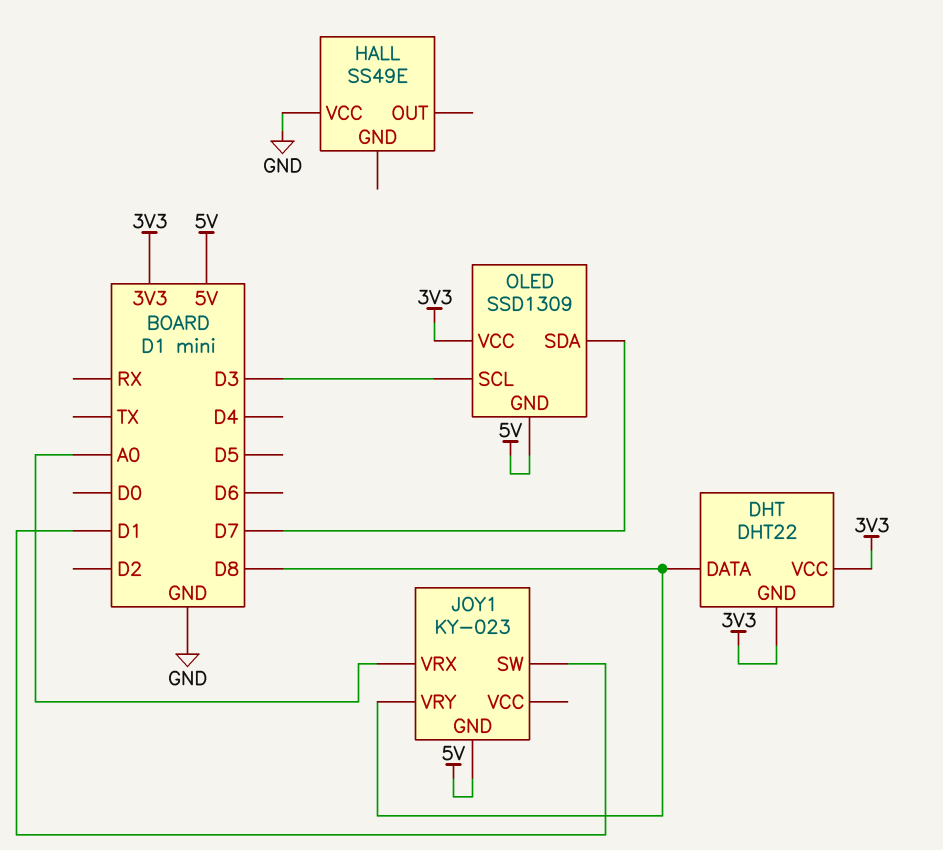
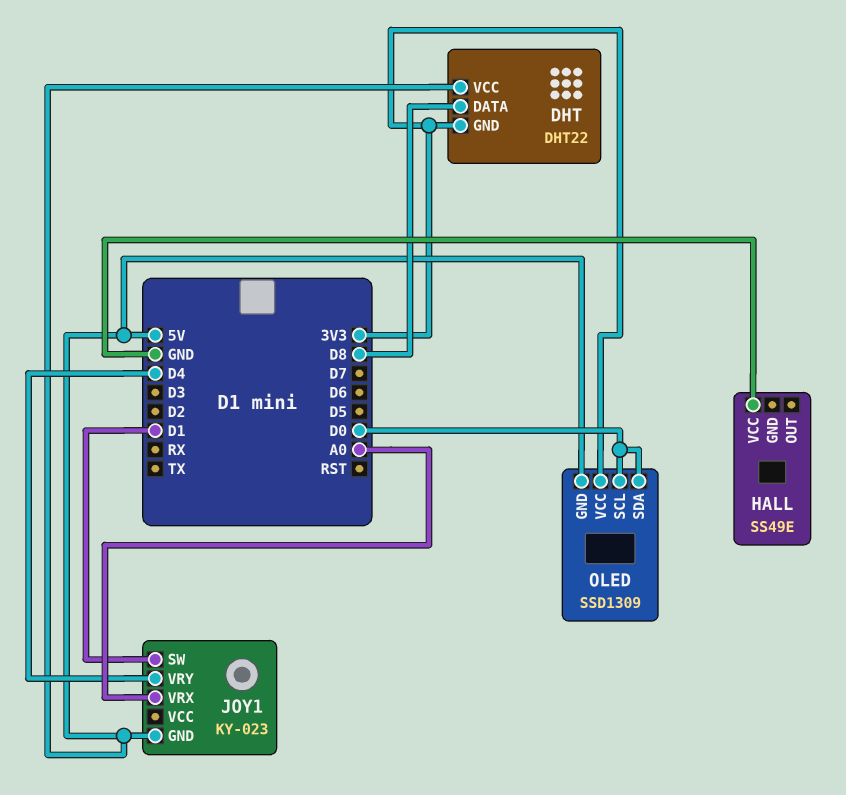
DHT pin VCC: 3V3 -> 5V
JOY1 pin VRY: D8 -> D4
OLED pin SCL: D3 -> D0
OLED pin SDA: D7 -> D0

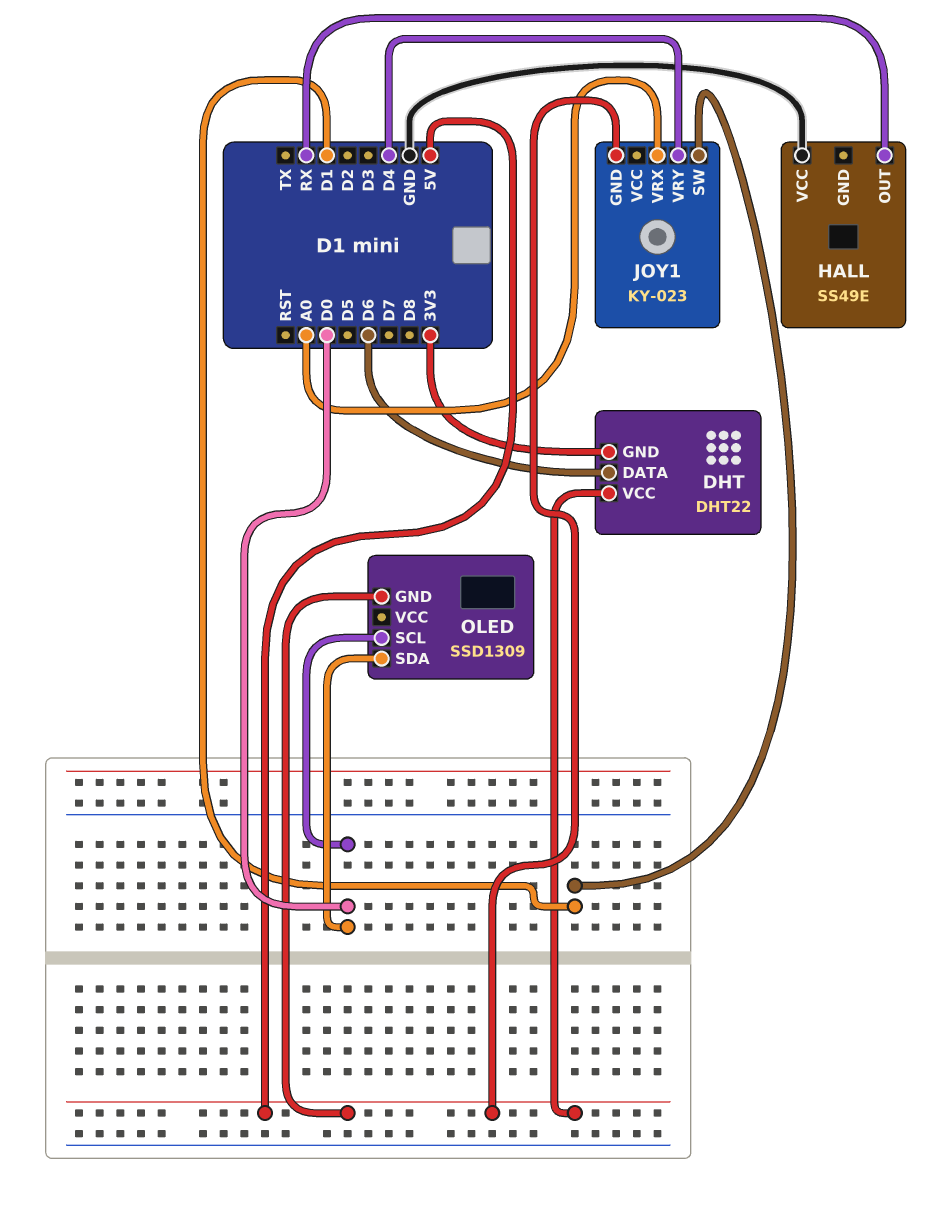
DHT pin DATA: D8 -> D6
HALL pin OUT: none -> RX
OLED pin VCC: 3V3 -> none

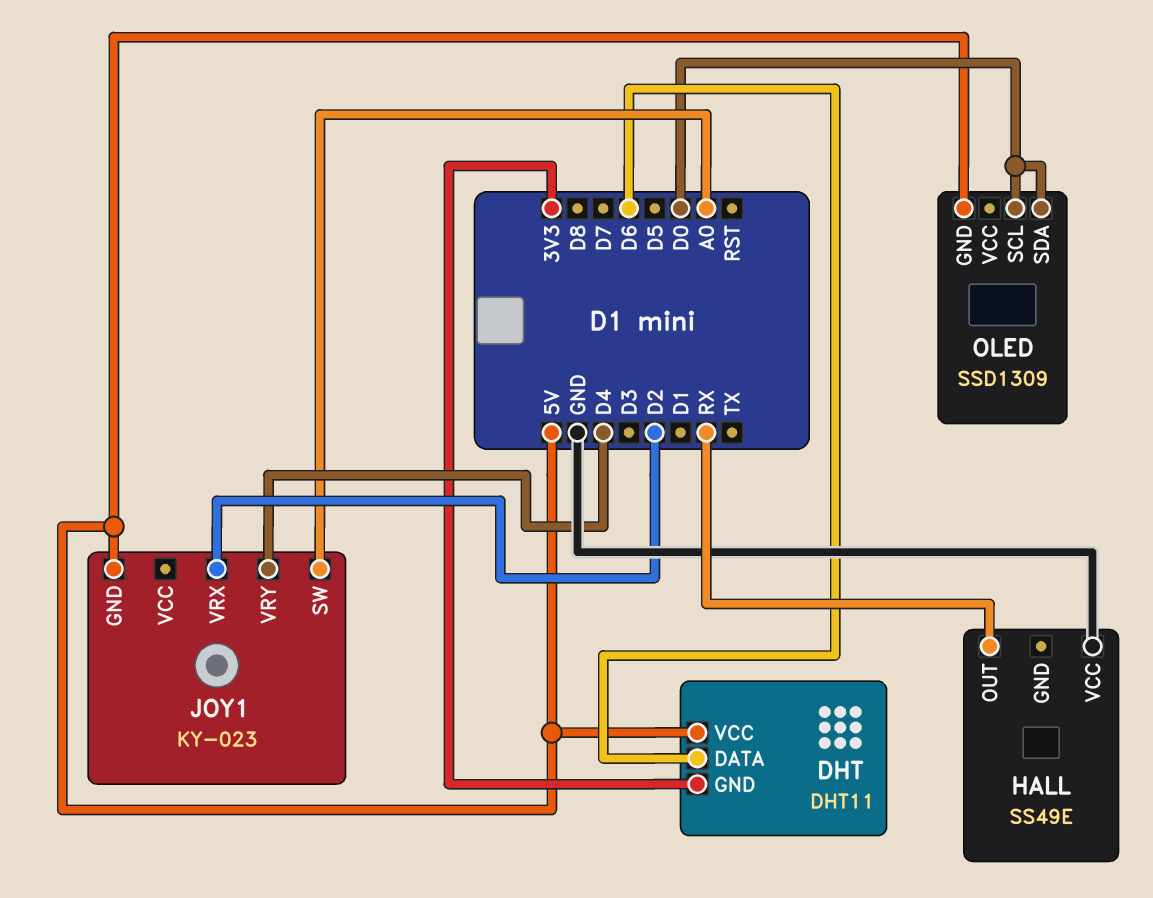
DHT: DHT22 -> DHT11
JOY1 pin SW: D1 -> A0
JOY1 pin VRX: A0 -> D2

